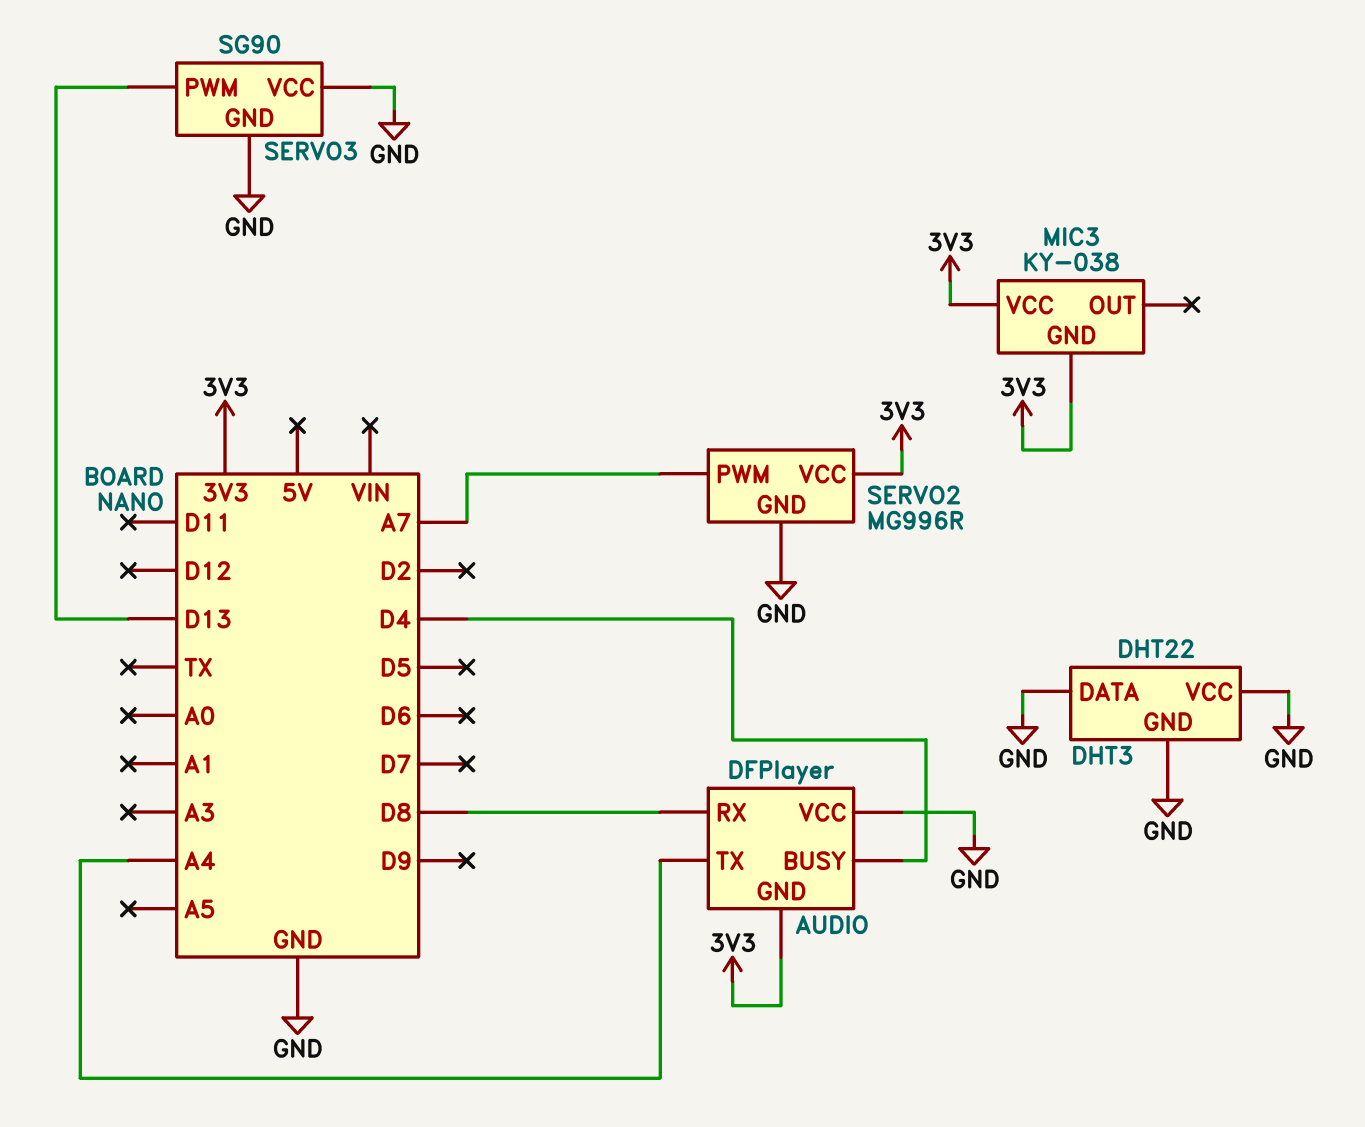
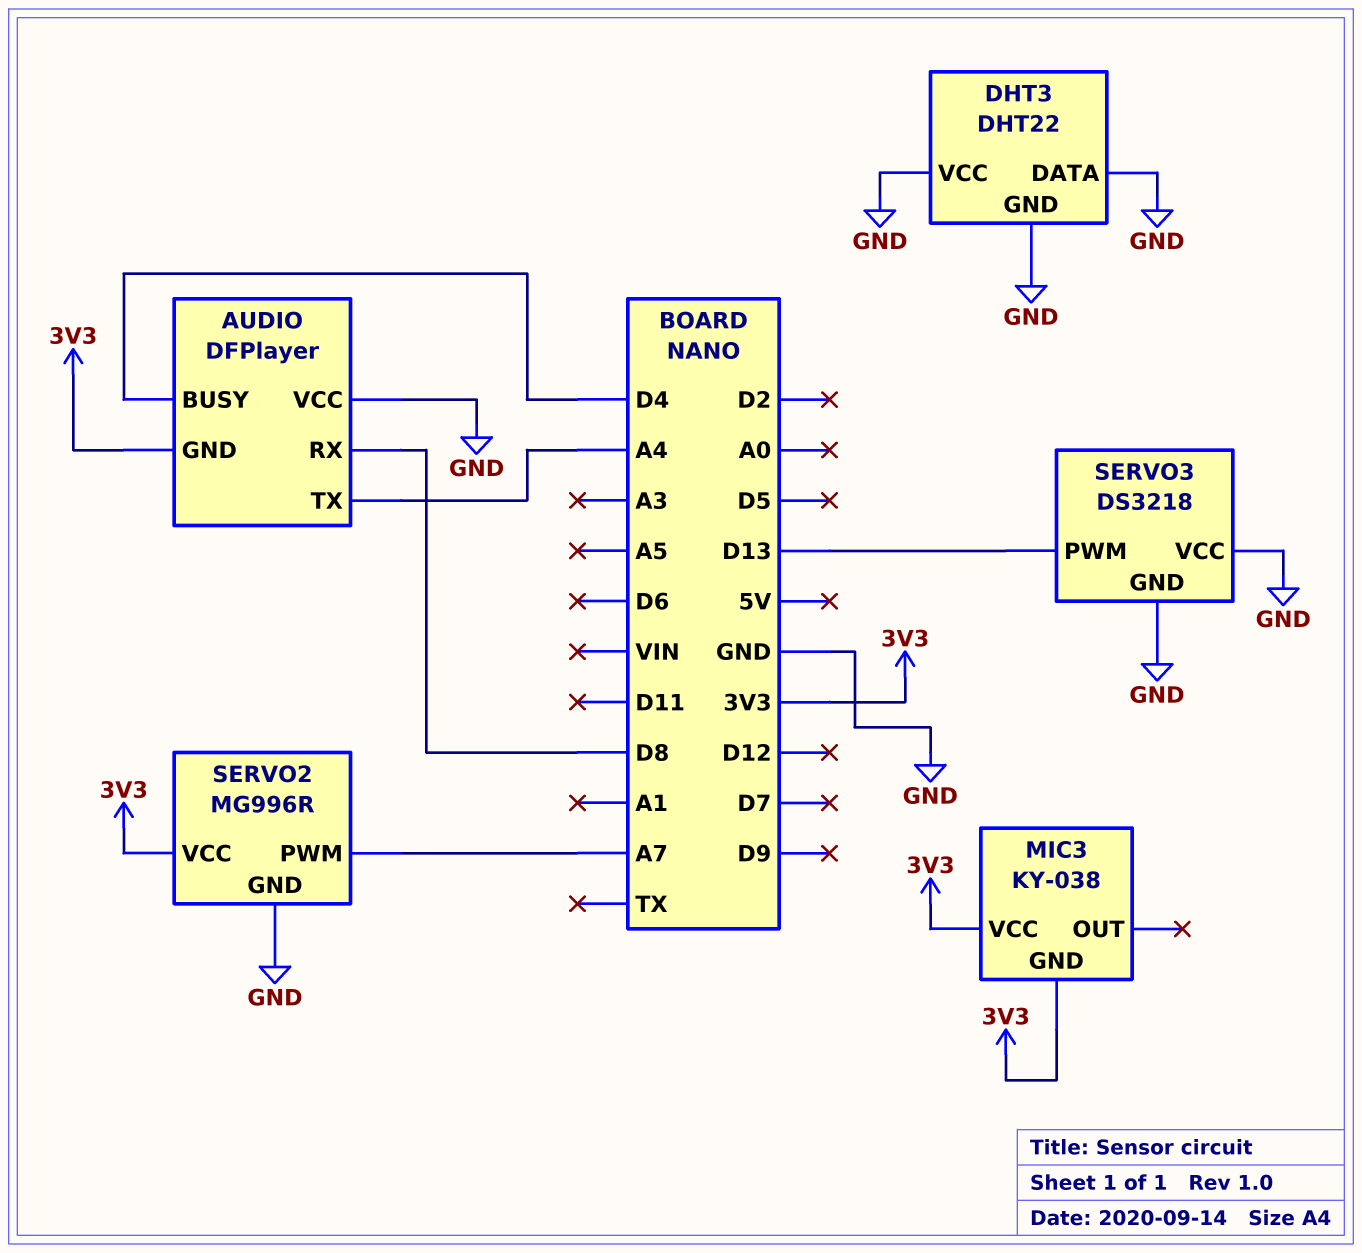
SERVO3: SG90 -> DS3218

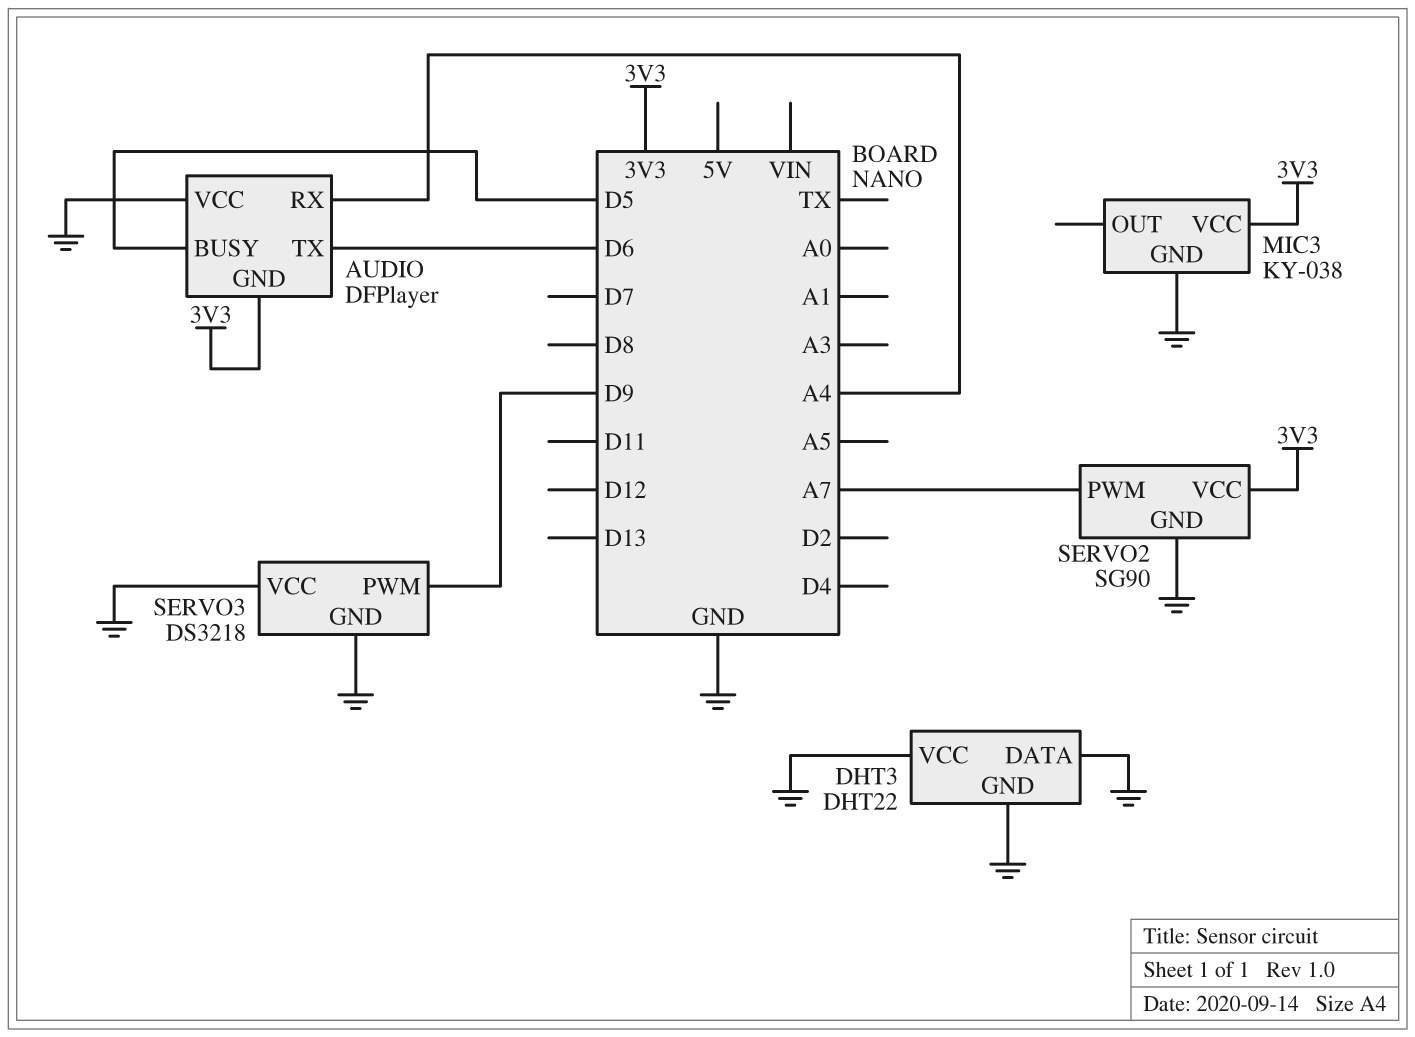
AUDIO pin BUSY: D4 -> D5
AUDIO pin RX: D8 -> A4
AUDIO pin TX: A4 -> D6
MIC3 pin GND: 3V3 -> GND
SERVO2: MG996R -> SG90
SERVO3 pin PWM: D13 -> D9

